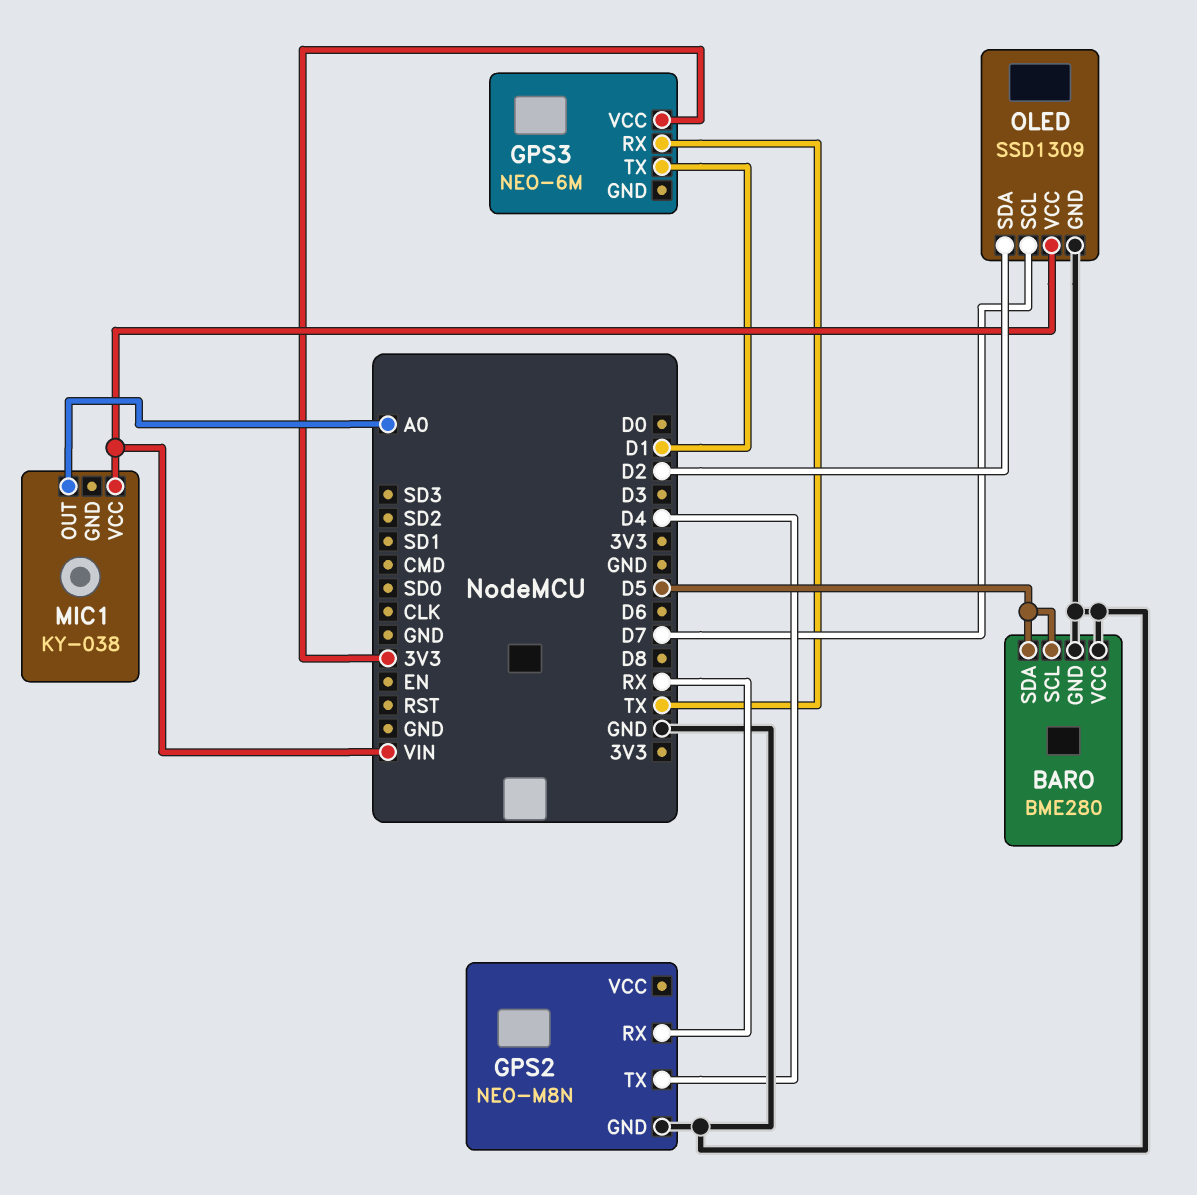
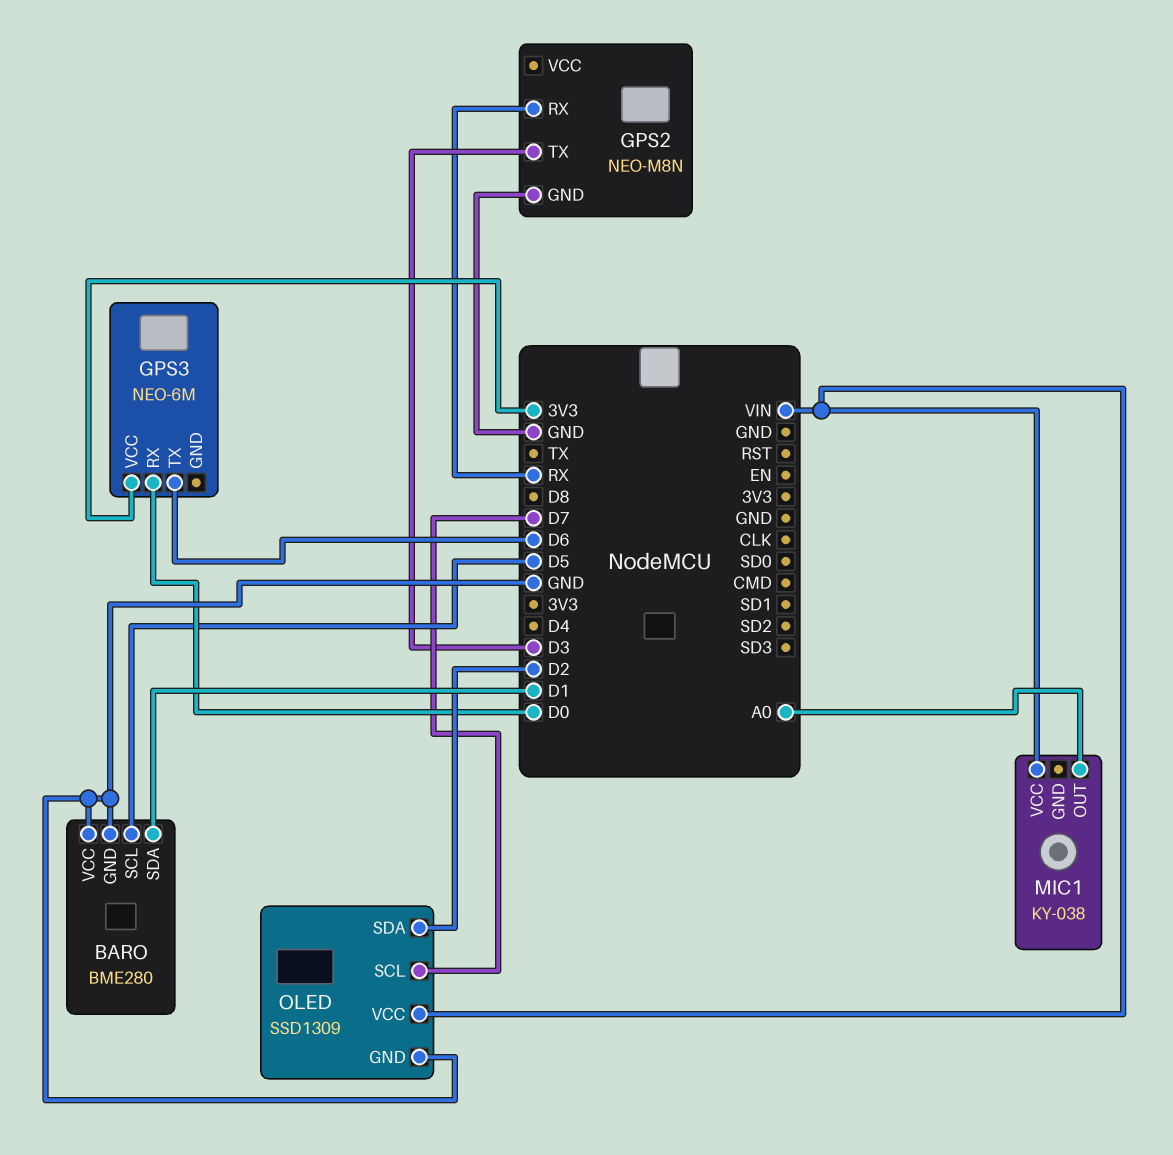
BARO pin SDA: D5 -> D1
GPS2 pin TX: D4 -> D3
GPS3 pin RX: TX -> D0
GPS3 pin TX: D1 -> D6

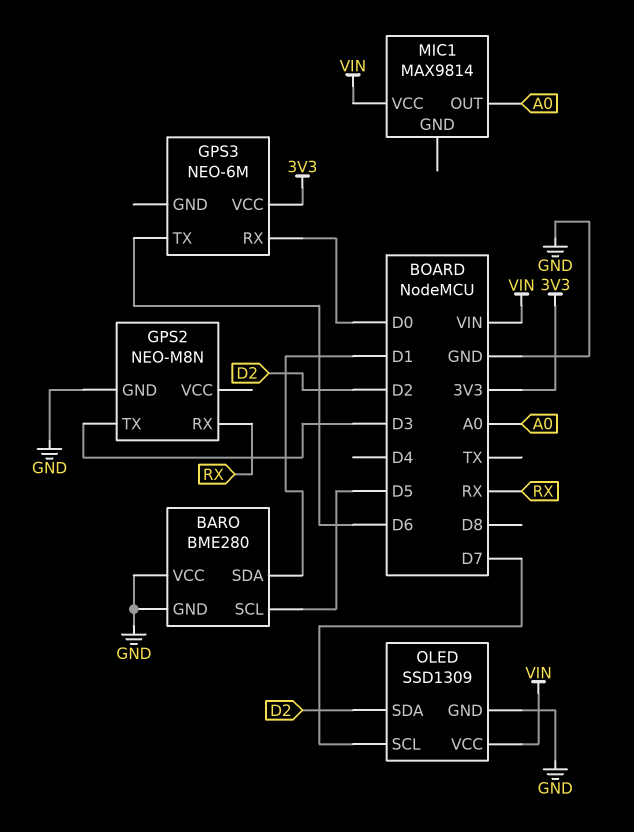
MIC1: KY-038 -> MAX9814

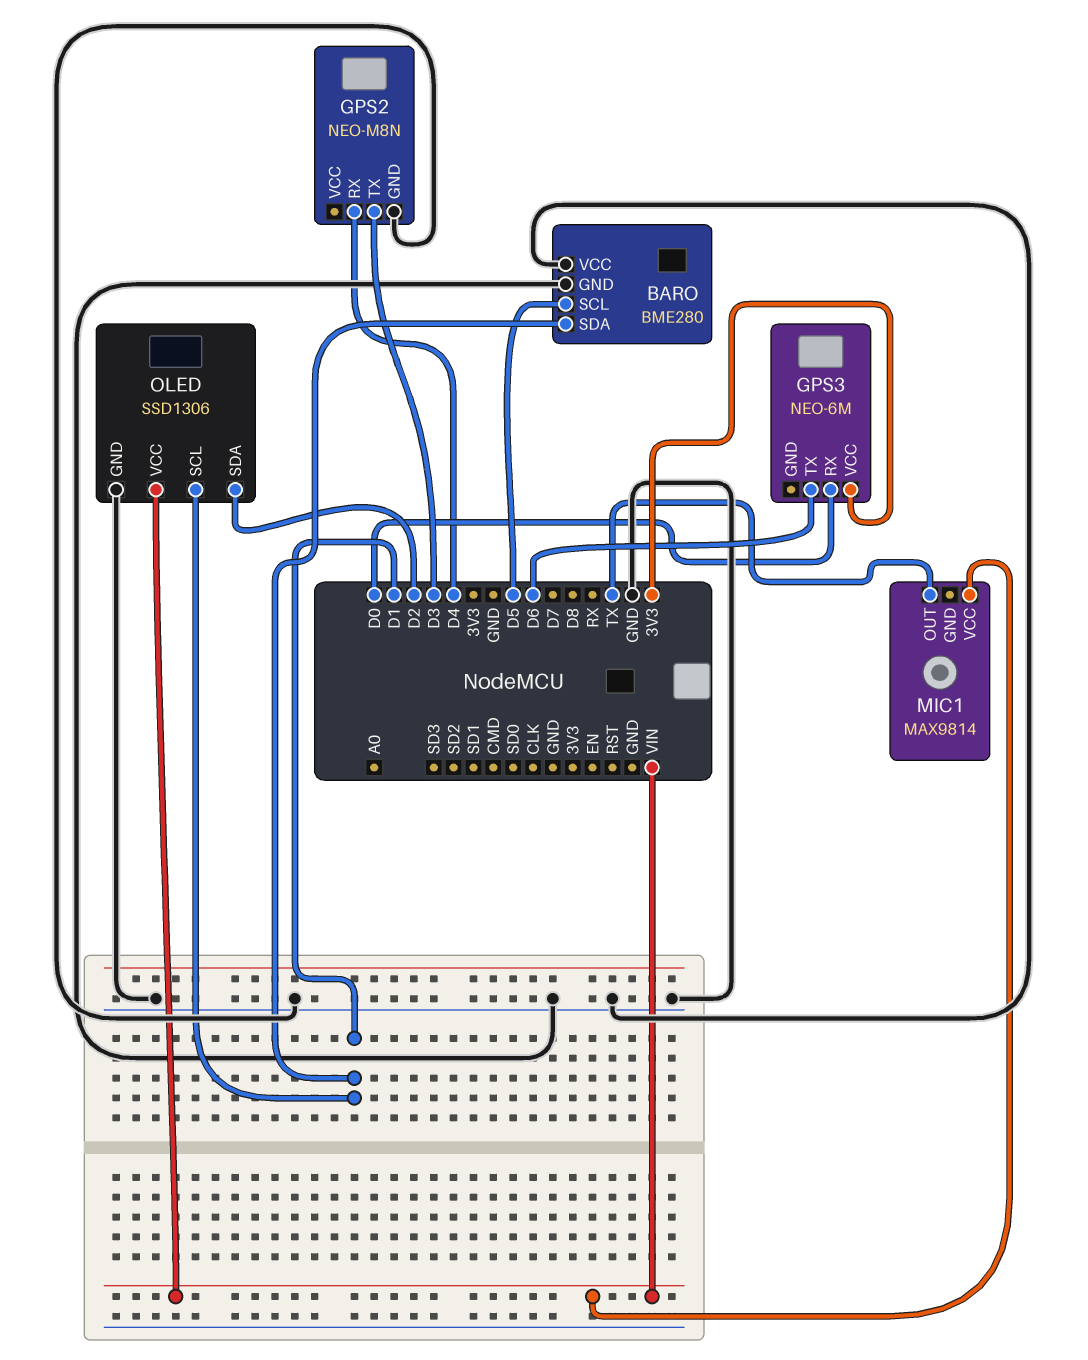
GPS2 pin RX: RX -> D4
MIC1 pin OUT: A0 -> TX
OLED: SSD1309 -> SSD1306
OLED pin SCL: D7 -> D1

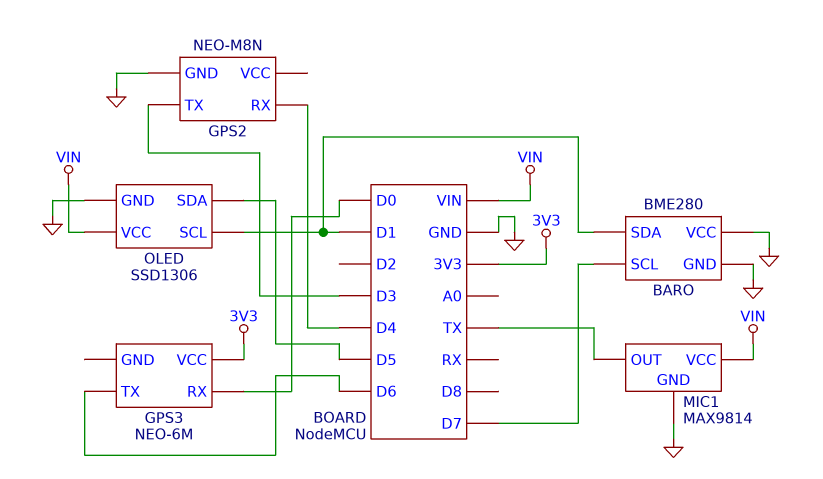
BARO pin SCL: D5 -> D7
MIC1 pin GND: none -> GND
OLED pin SDA: D2 -> D5

